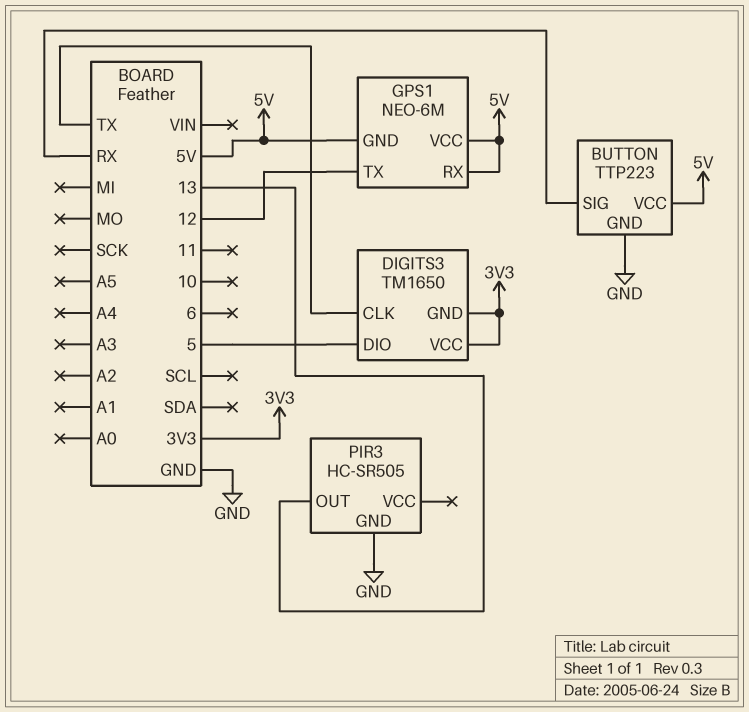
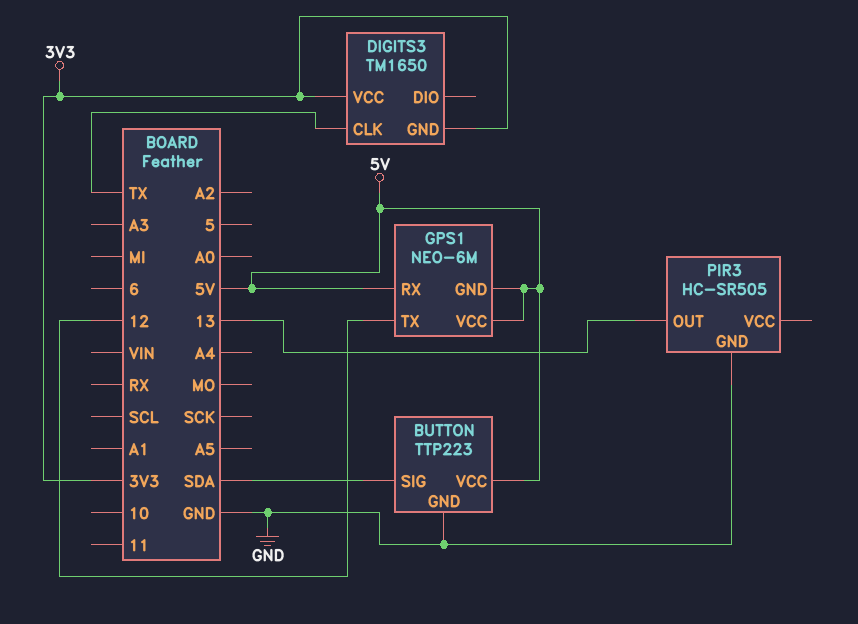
BUTTON pin SIG: RX -> SDA
DIGITS3 pin DIO: 5 -> none

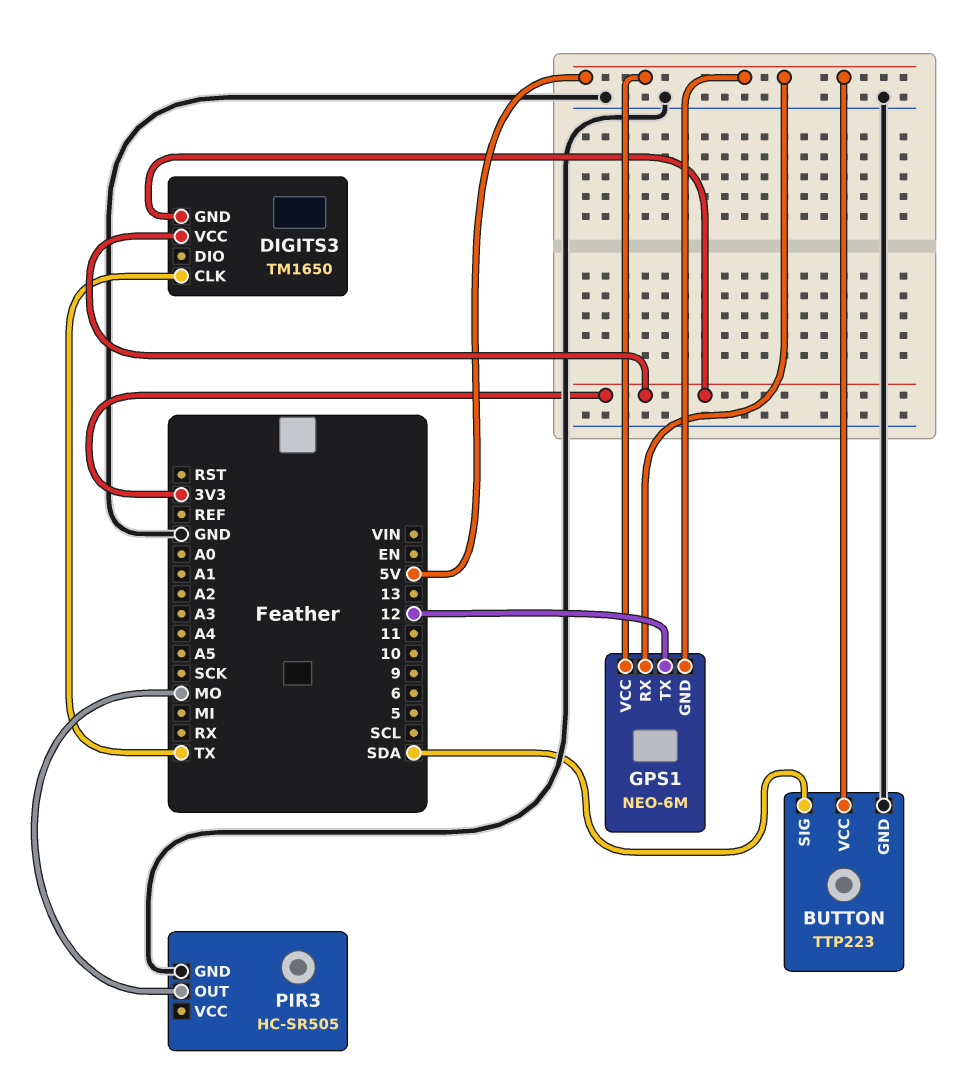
PIR3 pin OUT: 13 -> MO

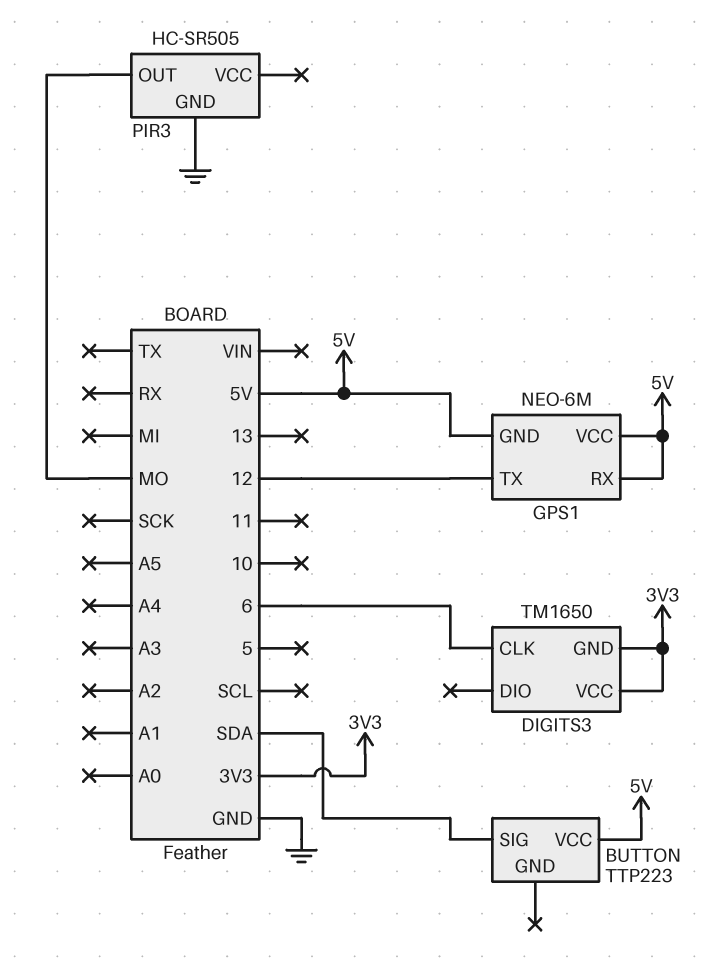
BUTTON pin GND: GND -> none
DIGITS3 pin CLK: TX -> 6

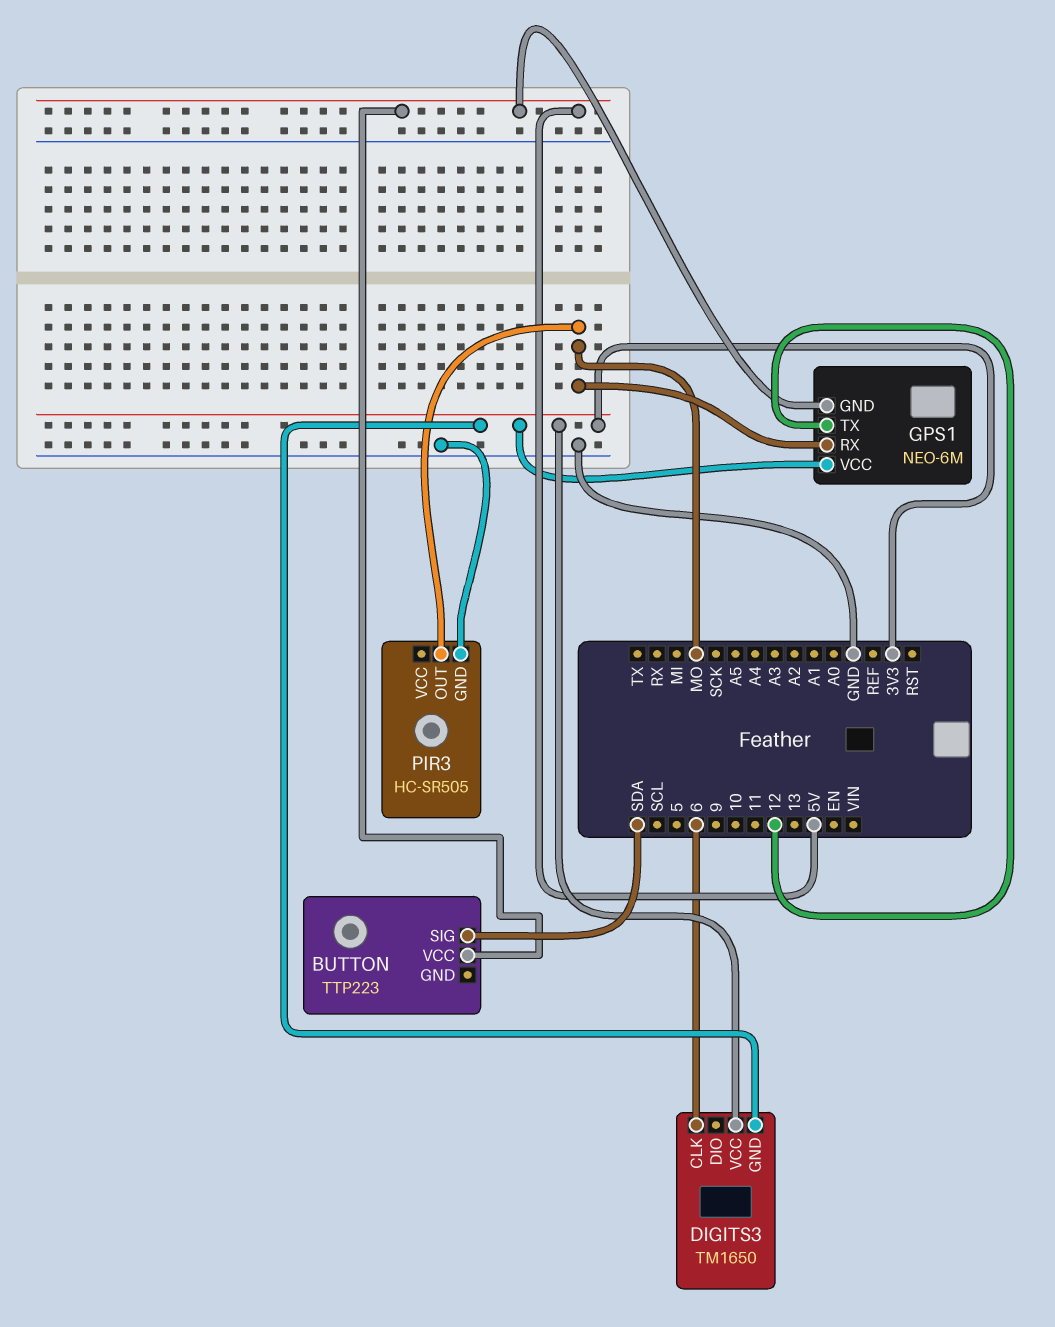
GPS1 pin RX: 5V -> MO
GPS1 pin VCC: 5V -> 3V3

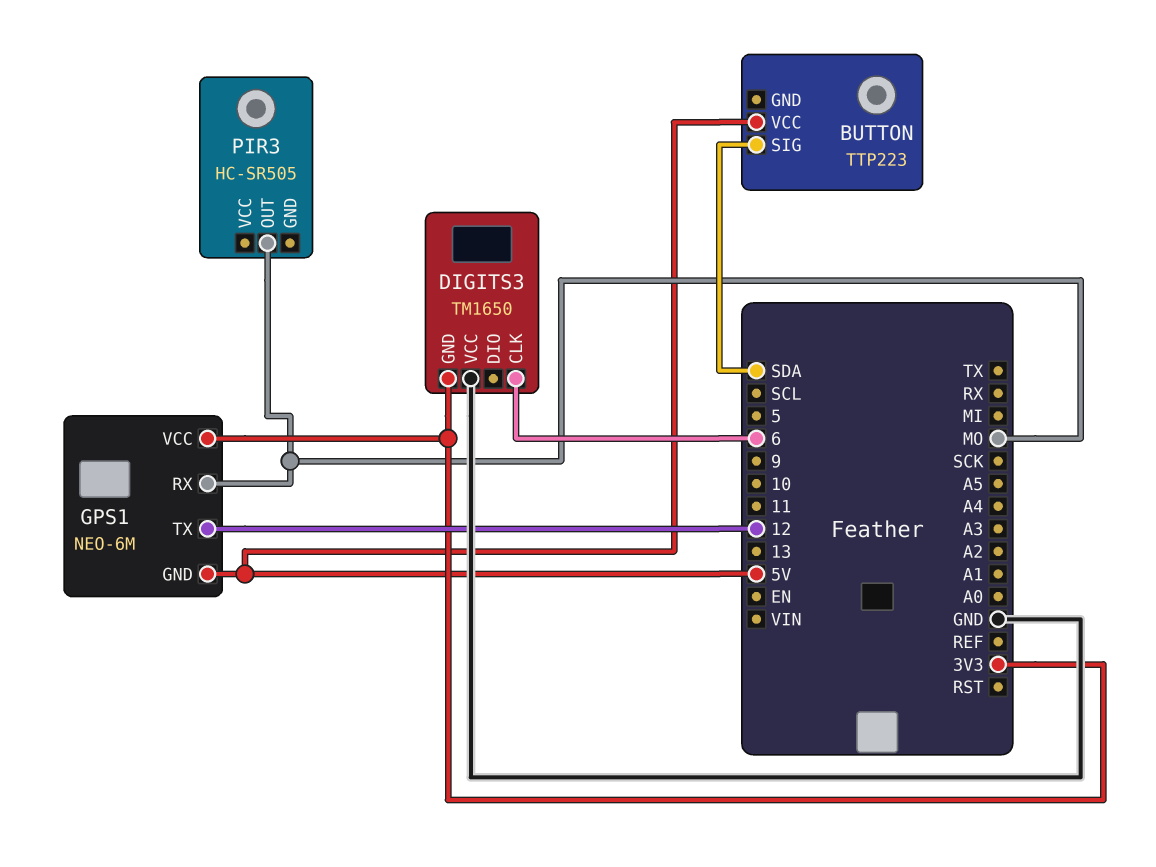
DIGITS3 pin VCC: 3V3 -> GND
PIR3 pin GND: GND -> none

